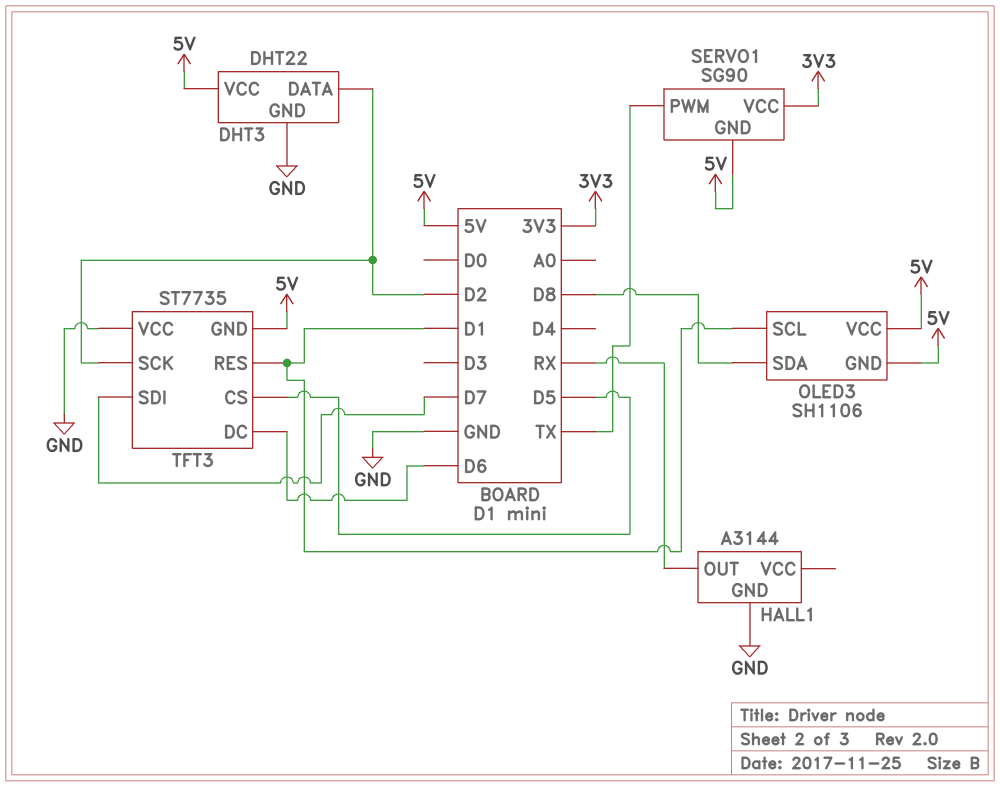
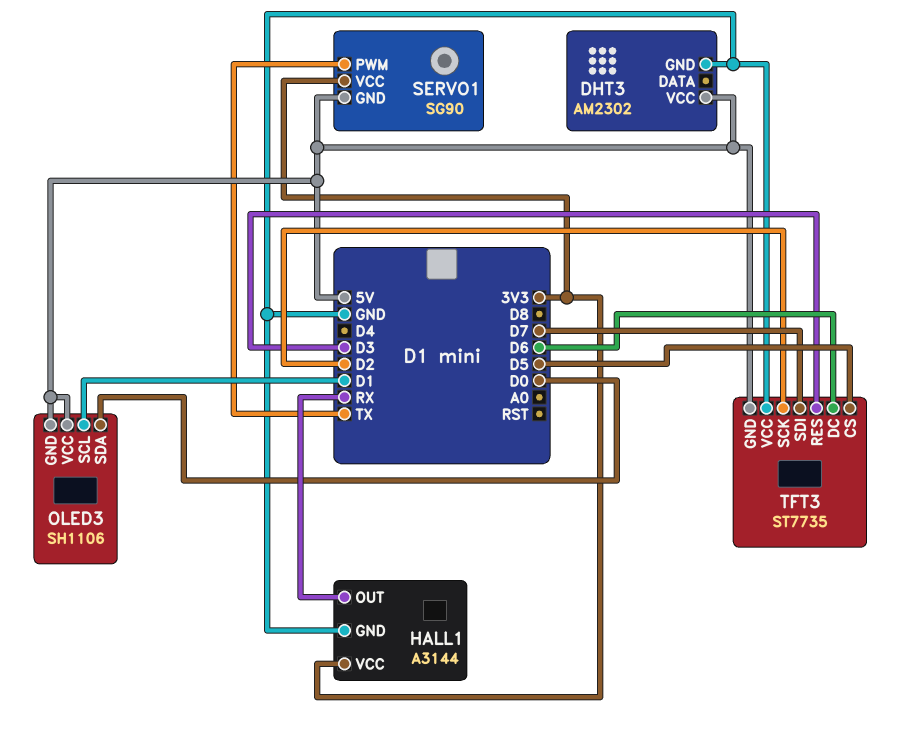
DHT3: DHT22 -> AM2302
DHT3 pin DATA: D2 -> none
HALL1 pin VCC: none -> 3V3
OLED3 pin SDA: D8 -> D0
TFT3 pin RES: D1 -> D3

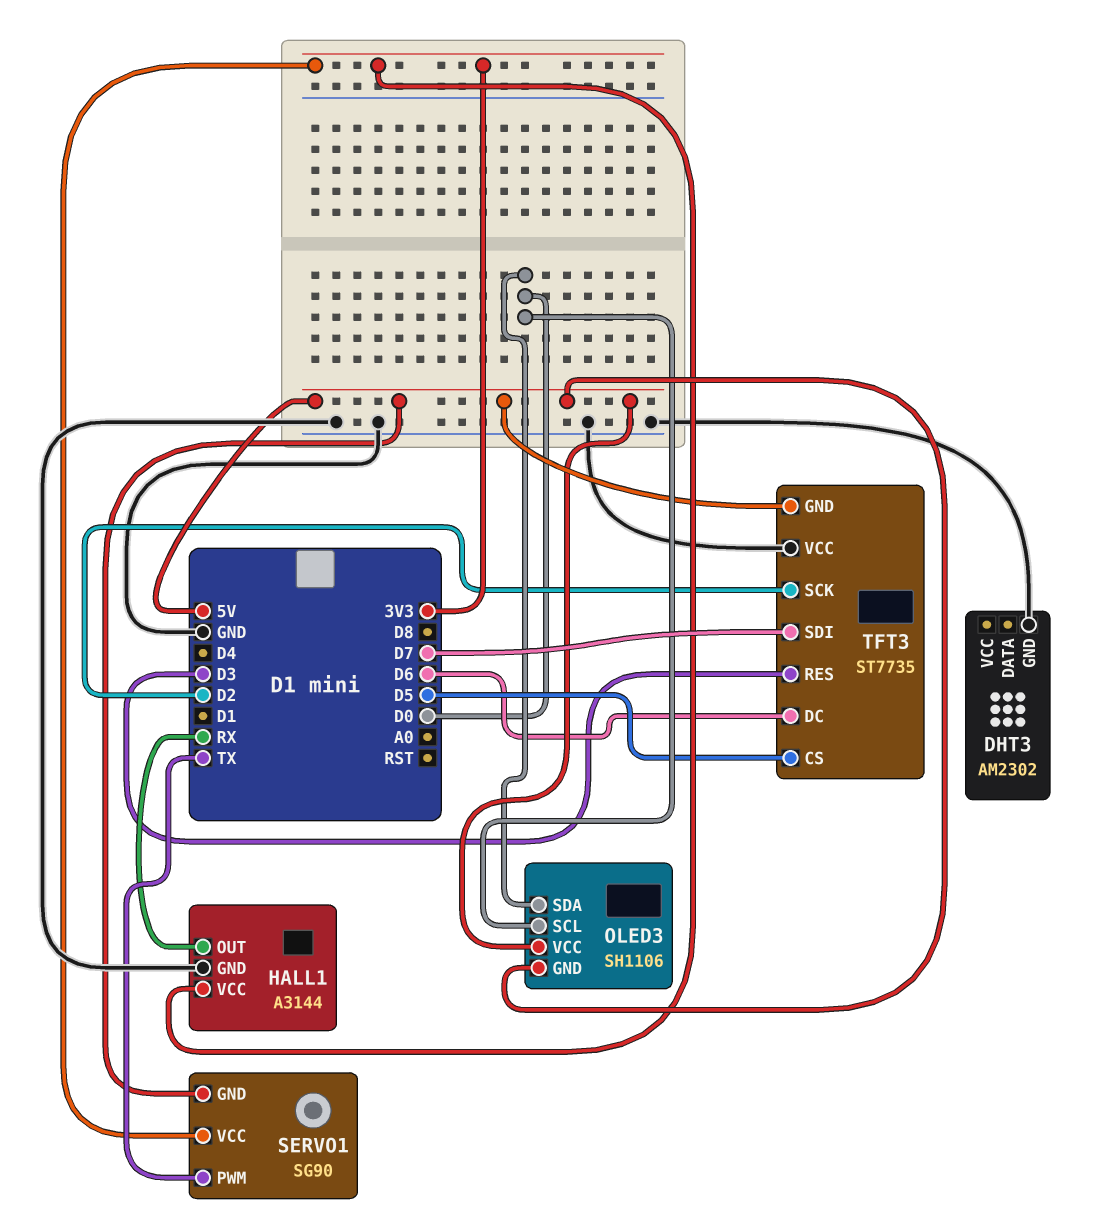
DHT3 pin VCC: 5V -> none
OLED3 pin SCL: D1 -> D0

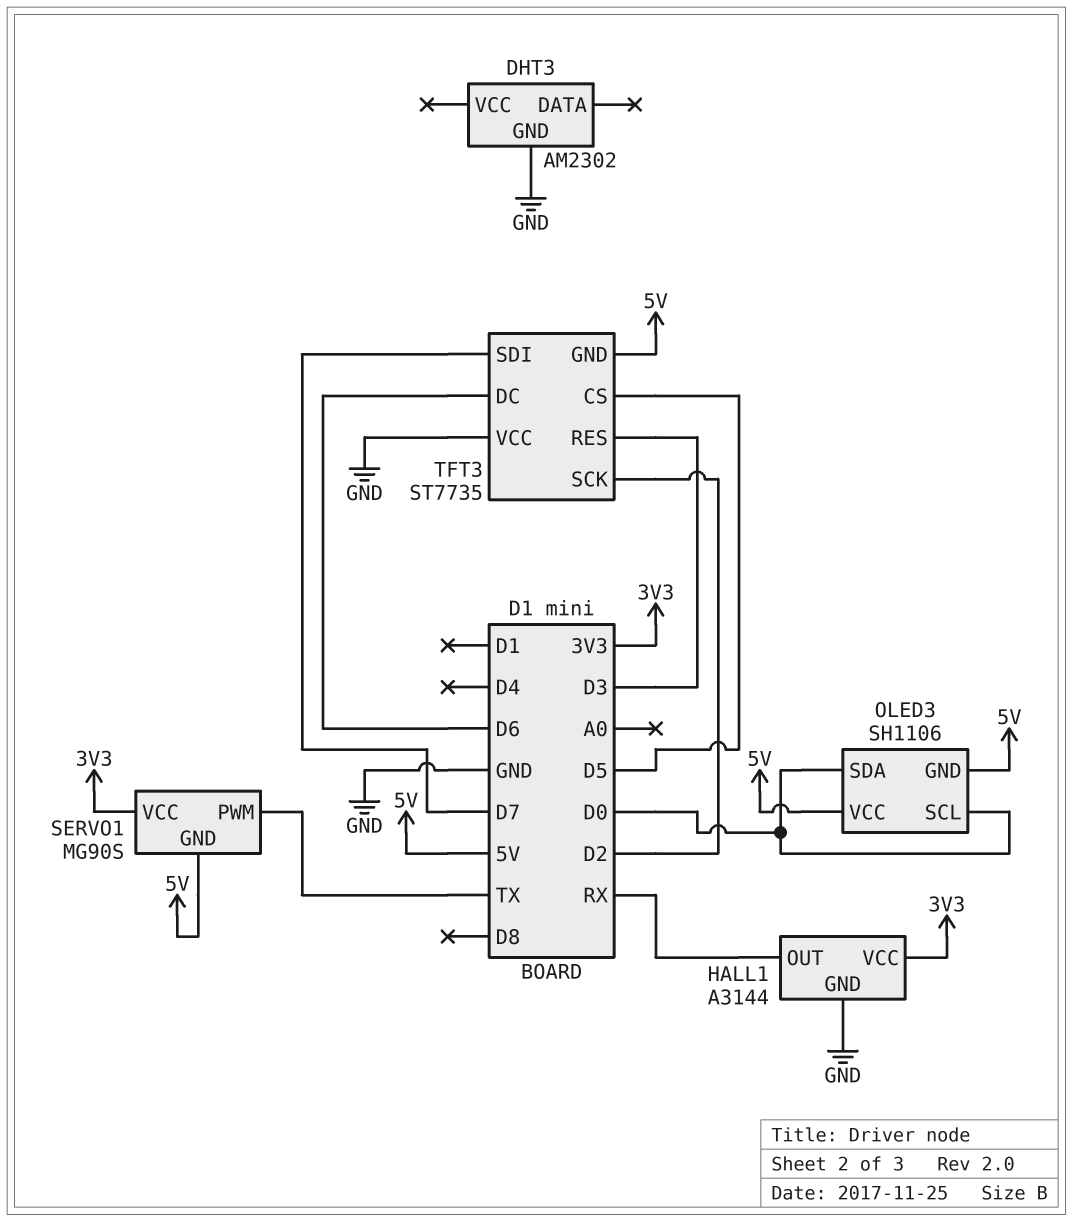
SERVO1: SG90 -> MG90S

